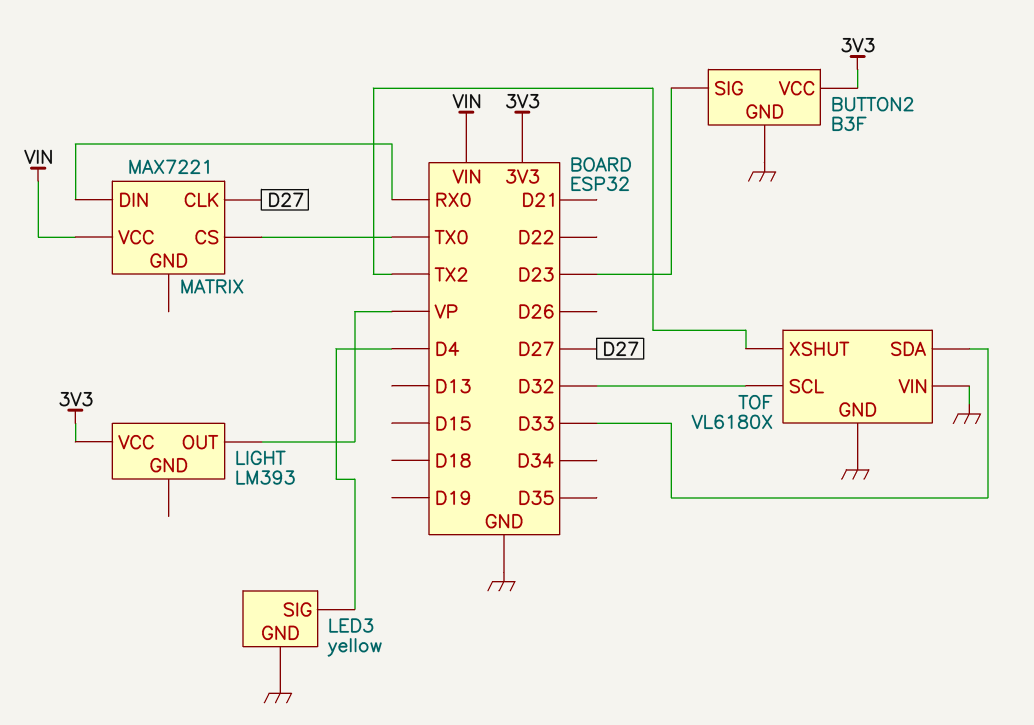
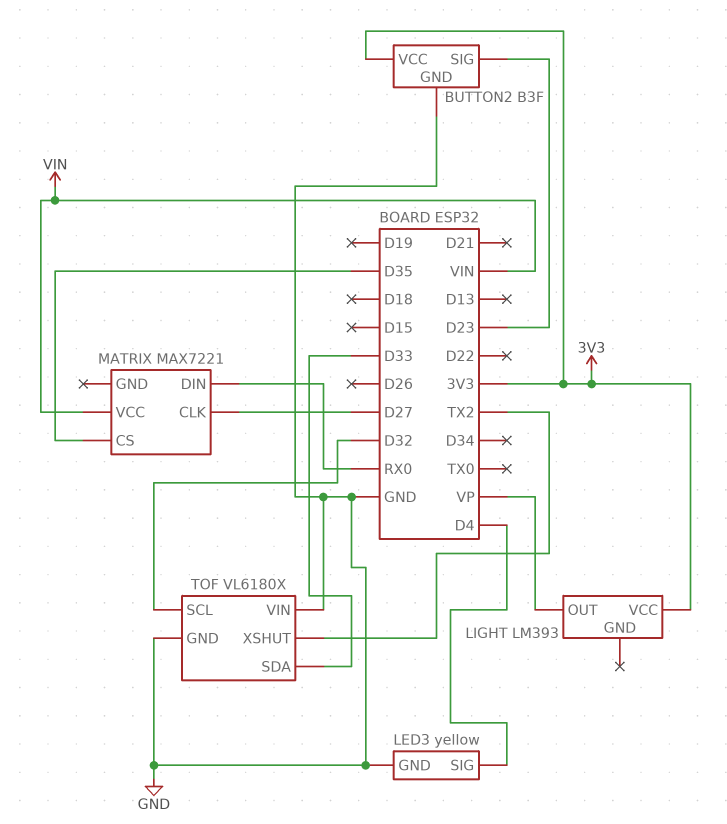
MATRIX pin CS: TX0 -> D35

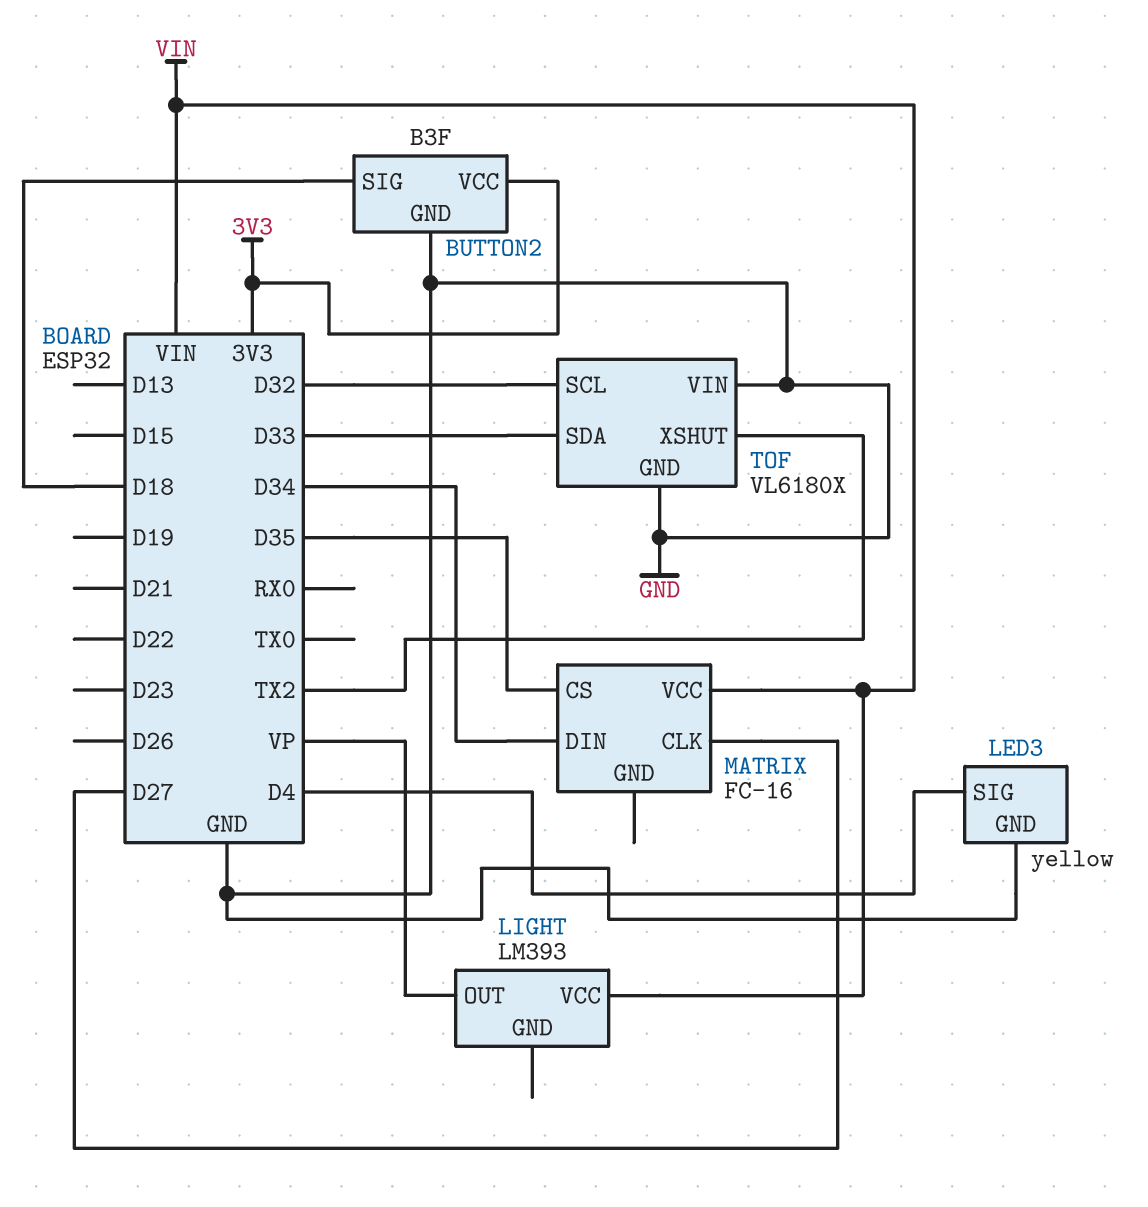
BUTTON2 pin SIG: D23 -> D18
LIGHT pin VCC: 3V3 -> VIN
MATRIX: MAX7221 -> FC-16
MATRIX pin DIN: RX0 -> D34

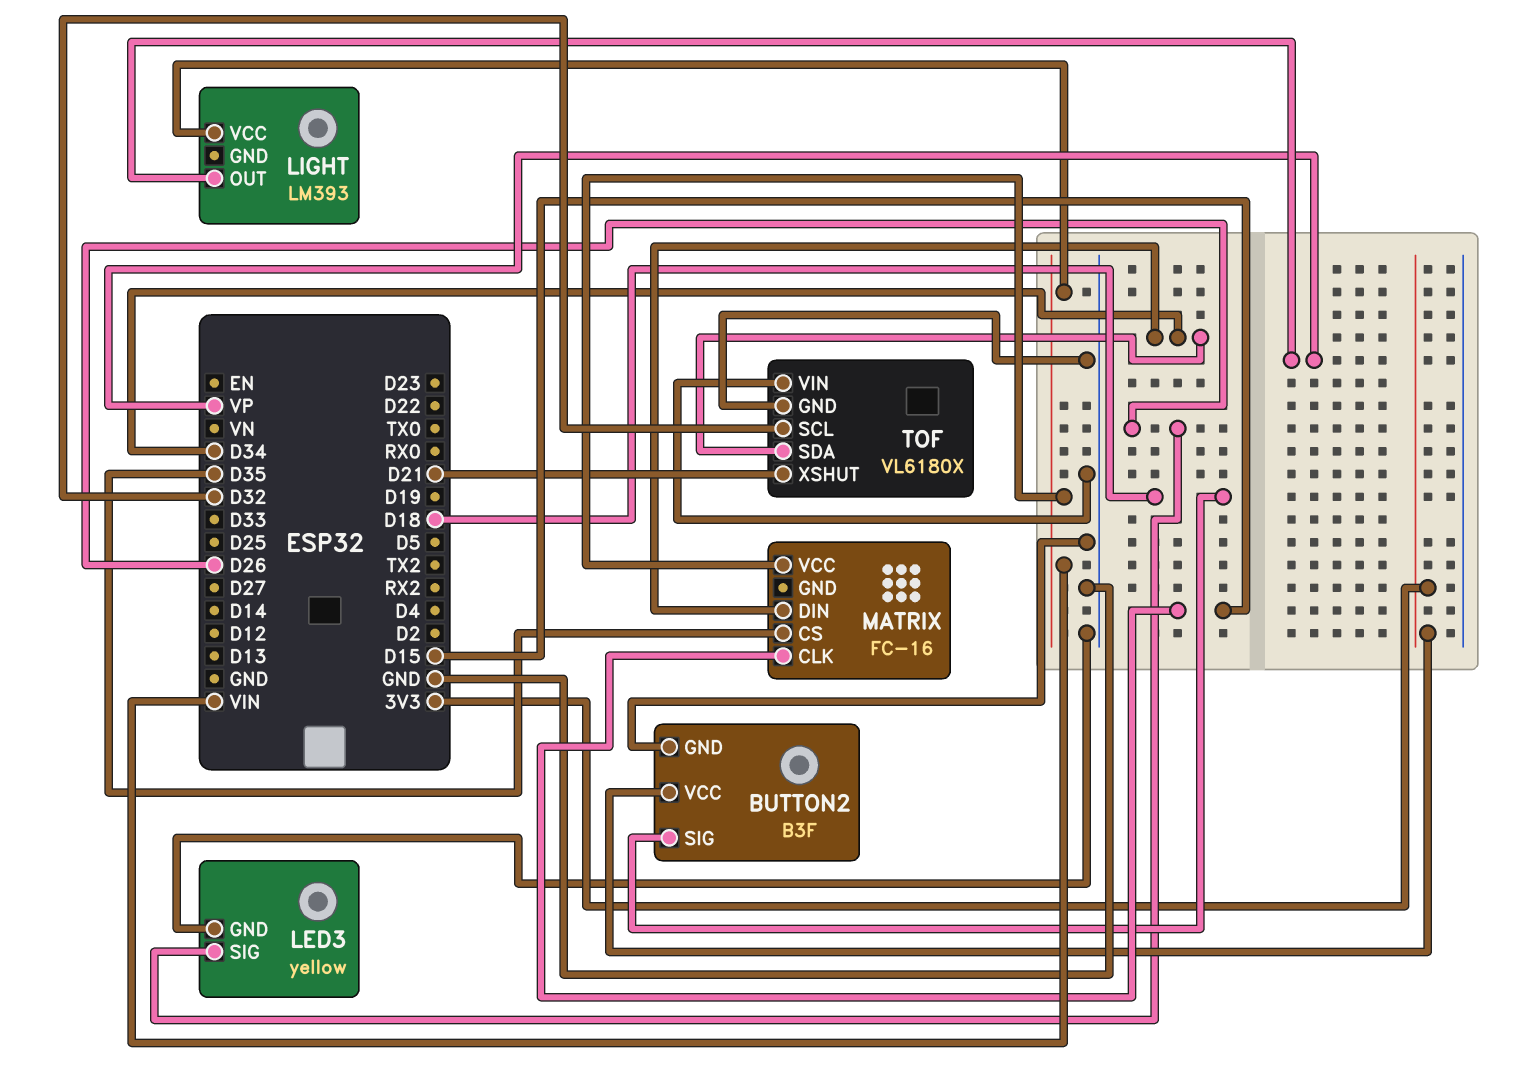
LED3 pin SIG: D4 -> D26
MATRIX pin CLK: D27 -> D15
TOF pin SDA: D33 -> D34
TOF pin XSHUT: TX2 -> D21

